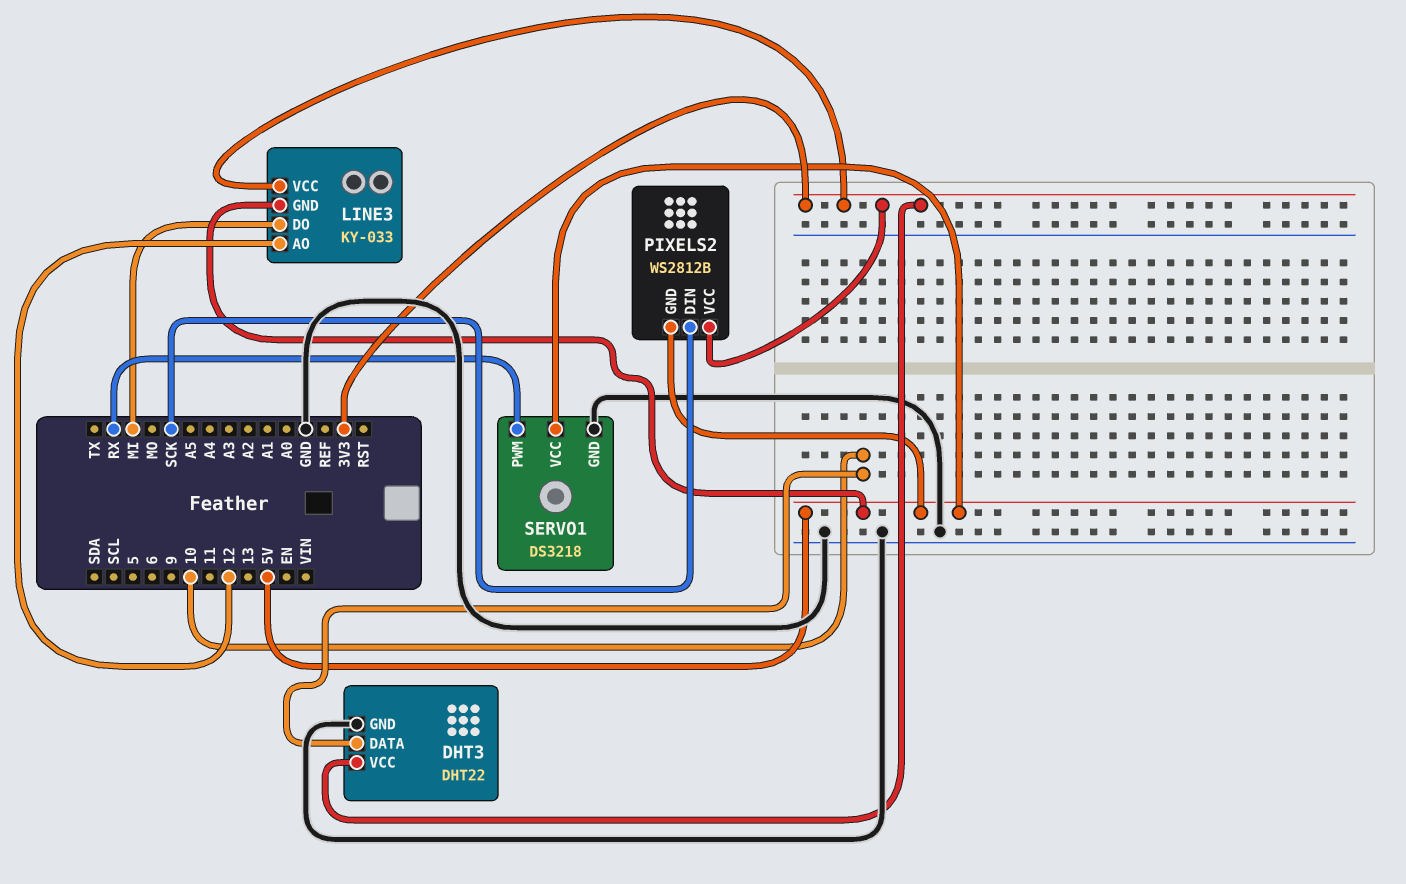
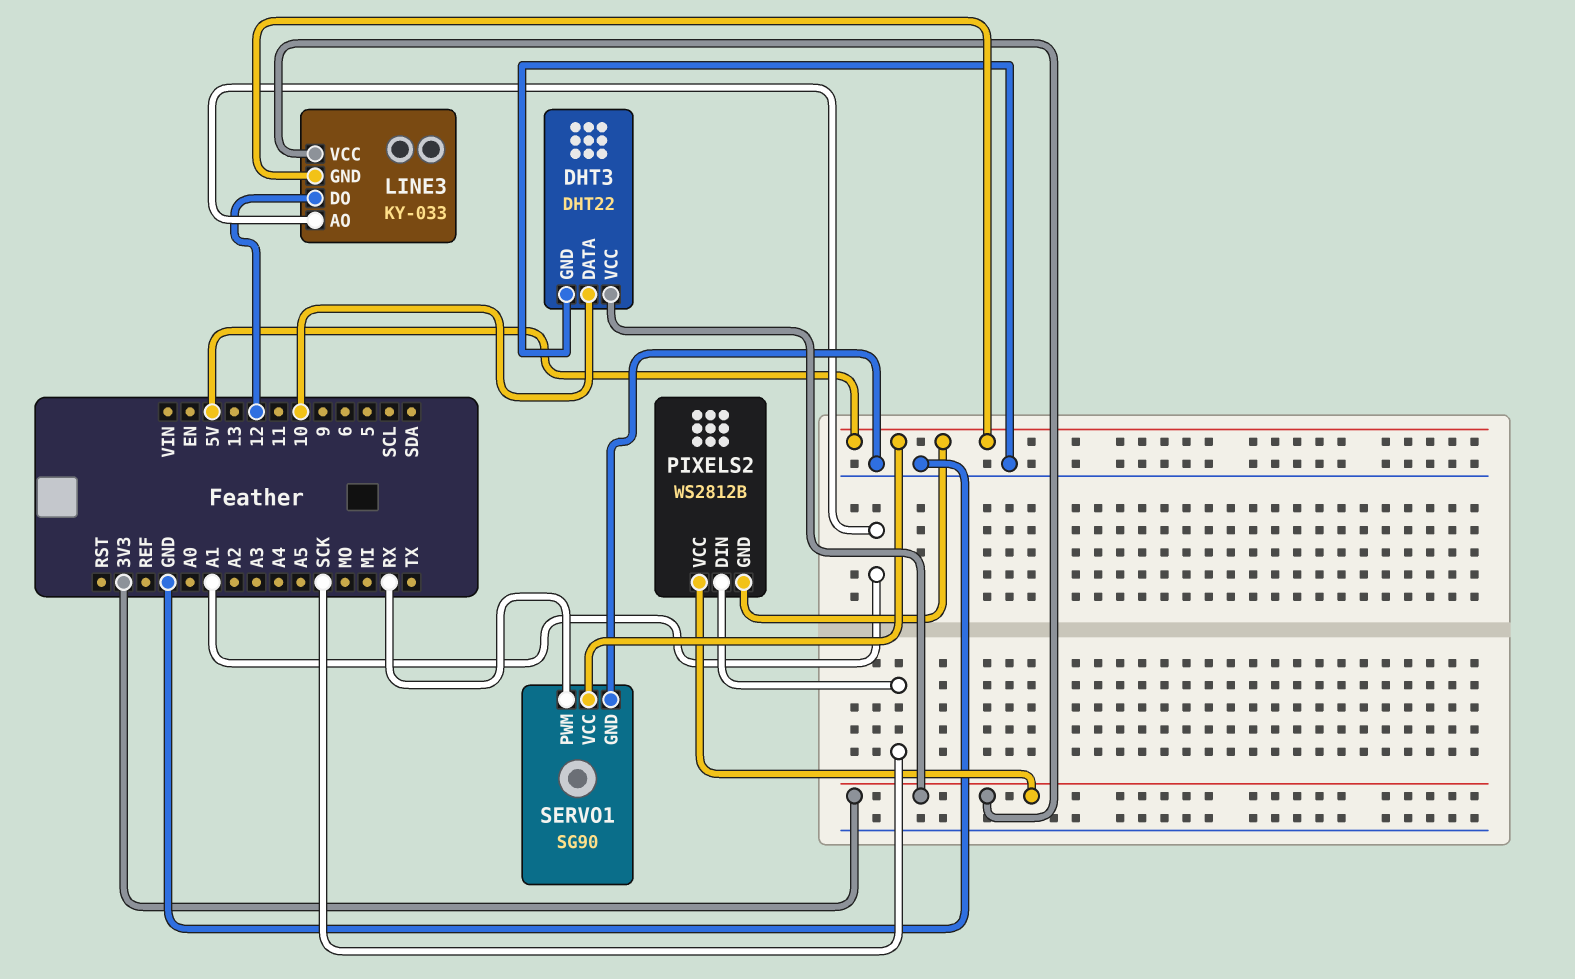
LINE3 pin AO: 12 -> A1
LINE3 pin DO: MI -> 12
SERVO1: DS3218 -> SG90

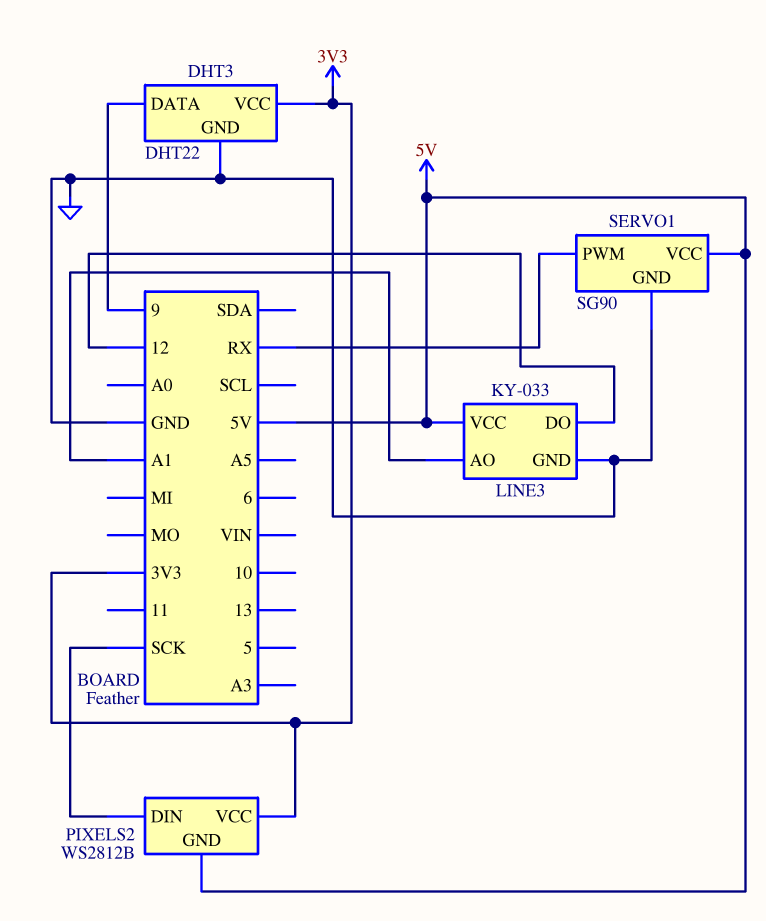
DHT3 pin DATA: 10 -> 9
LINE3 pin GND: 5V -> GND
LINE3 pin VCC: 3V3 -> 5V

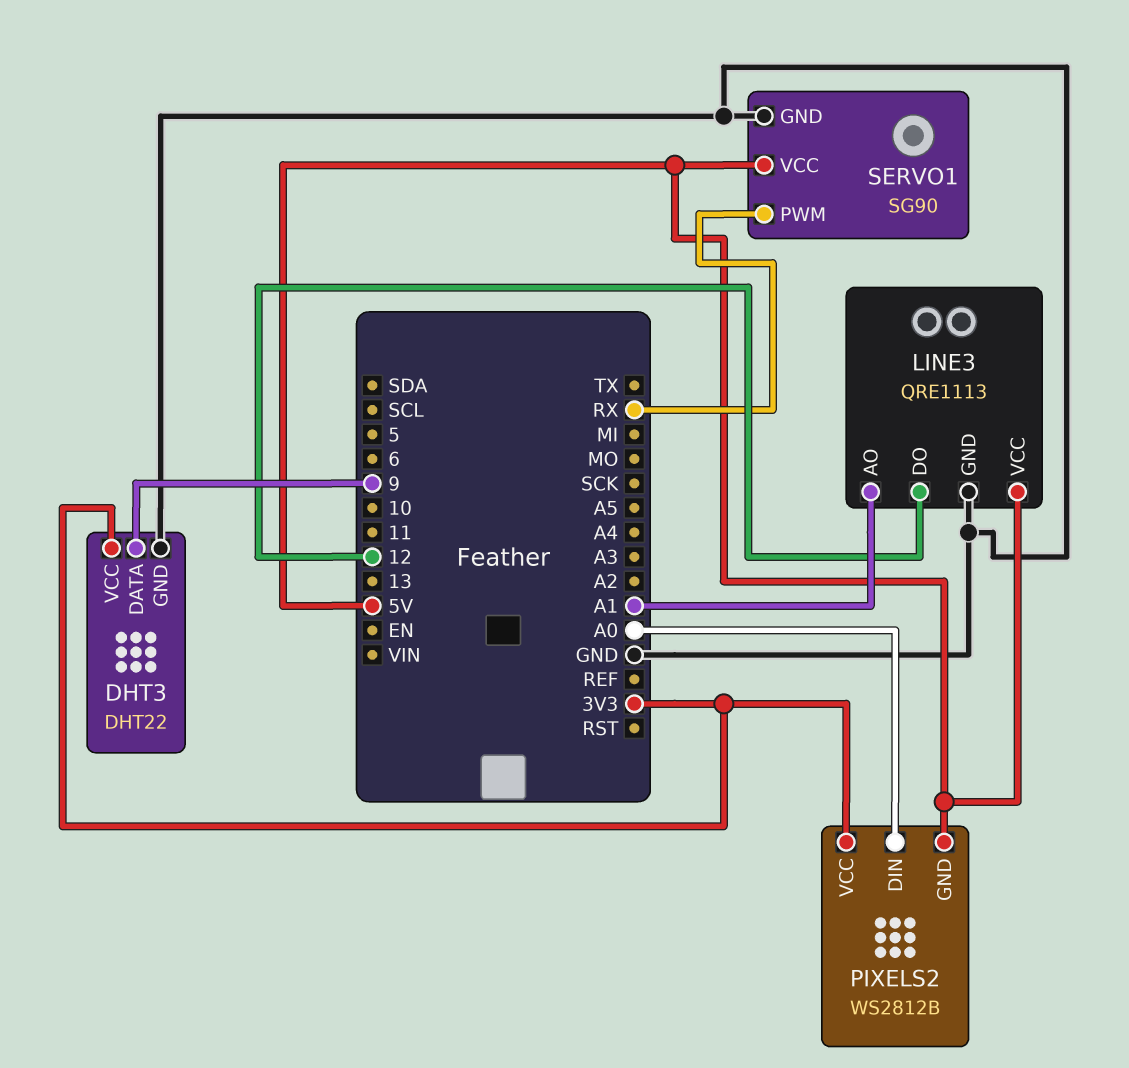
LINE3: KY-033 -> QRE1113
PIXELS2 pin DIN: SCK -> A0

